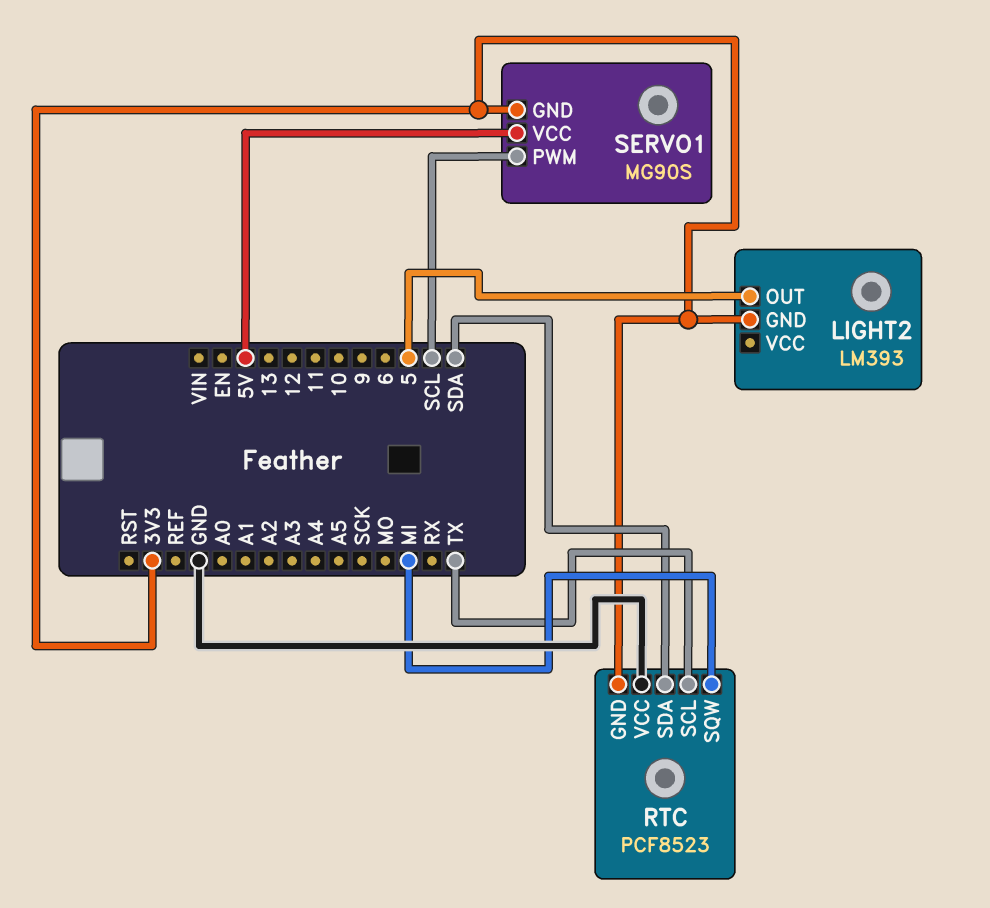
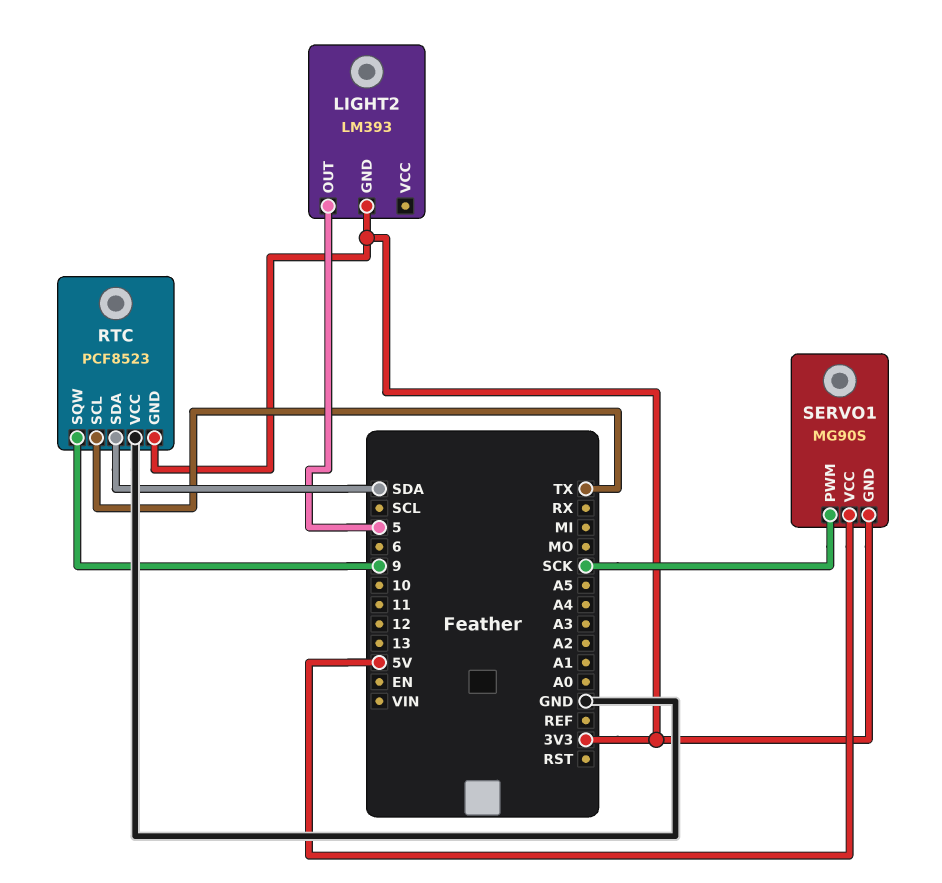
RTC pin SQW: MI -> 9
SERVO1 pin PWM: SCL -> SCK

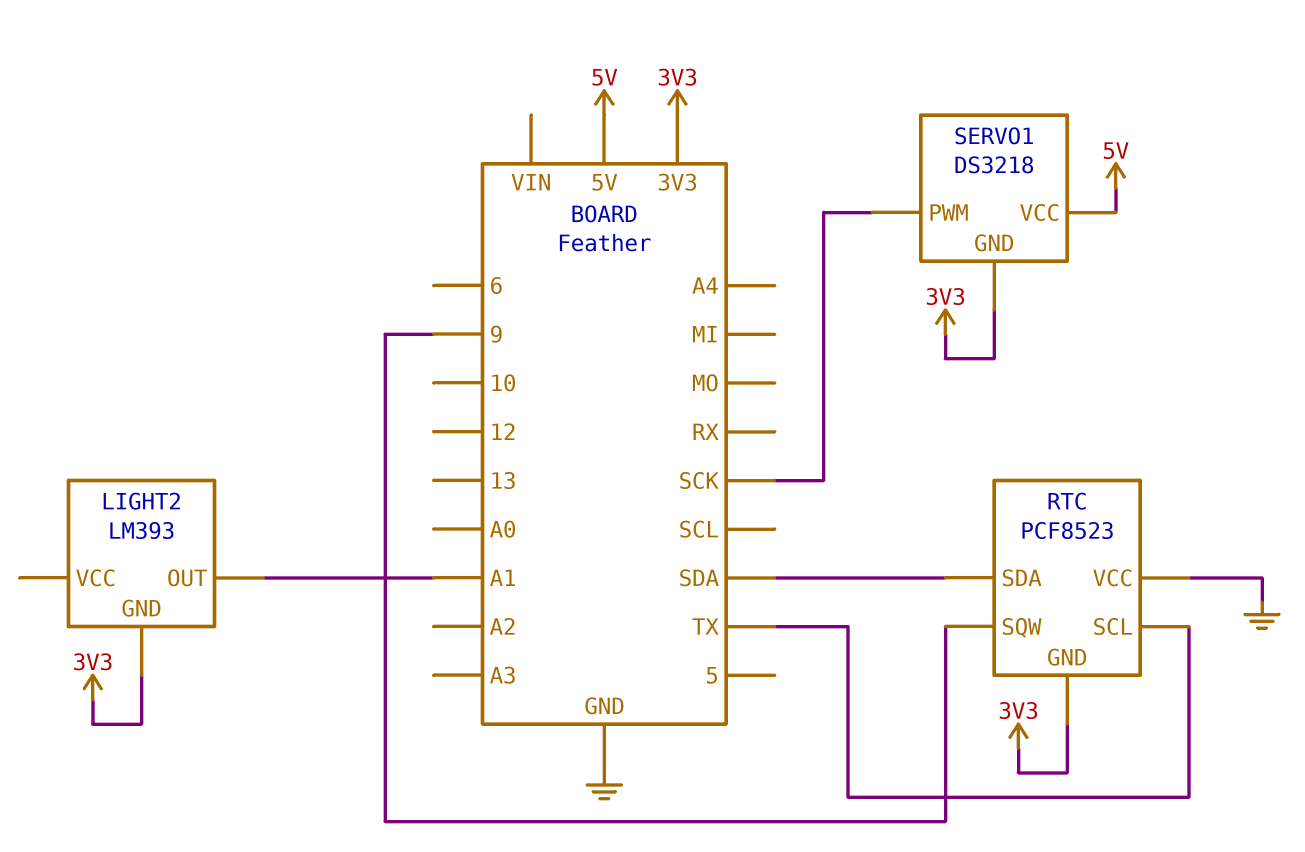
LIGHT2 pin OUT: 5 -> A1
SERVO1: MG90S -> DS3218

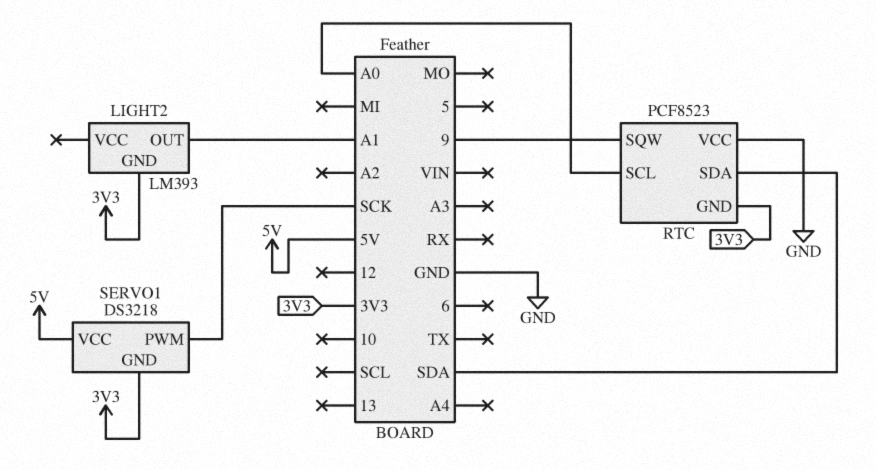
RTC pin SCL: TX -> A0

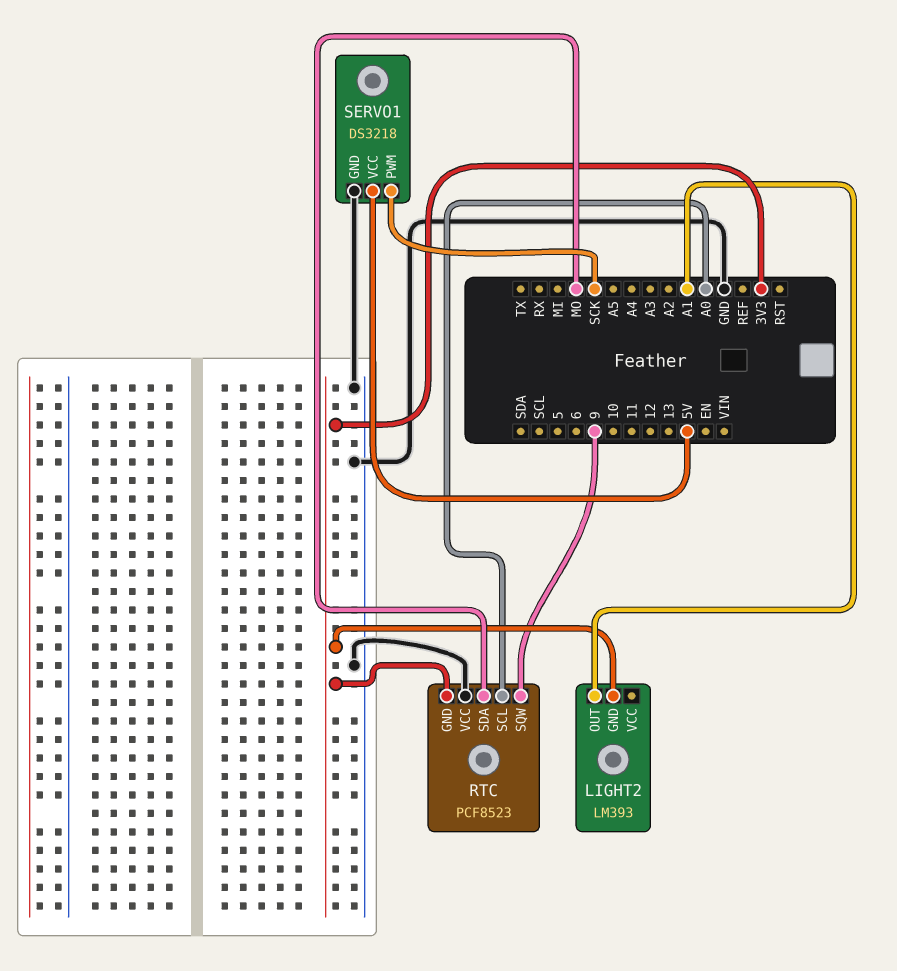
RTC pin SDA: SDA -> MO
SERVO1 pin GND: 3V3 -> GND

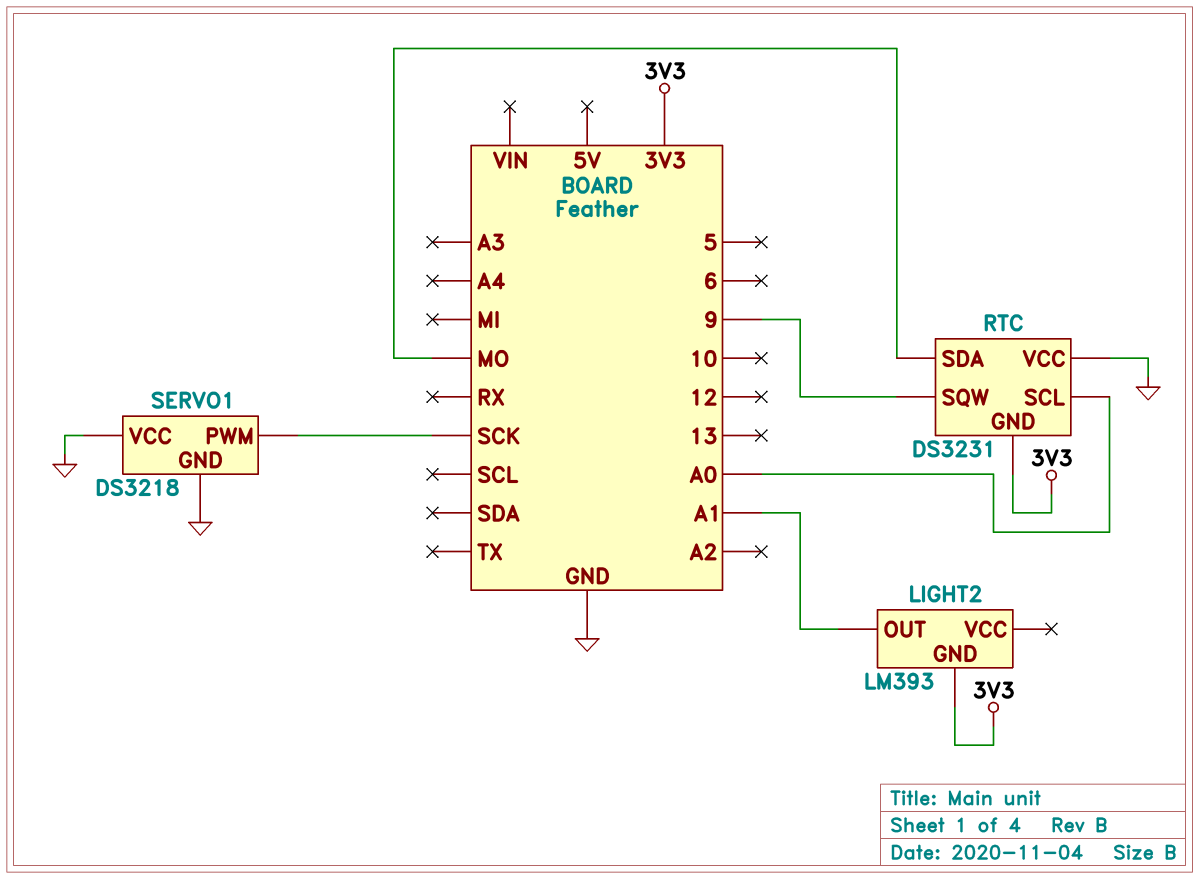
RTC: PCF8523 -> DS3231
SERVO1 pin VCC: 5V -> GND

